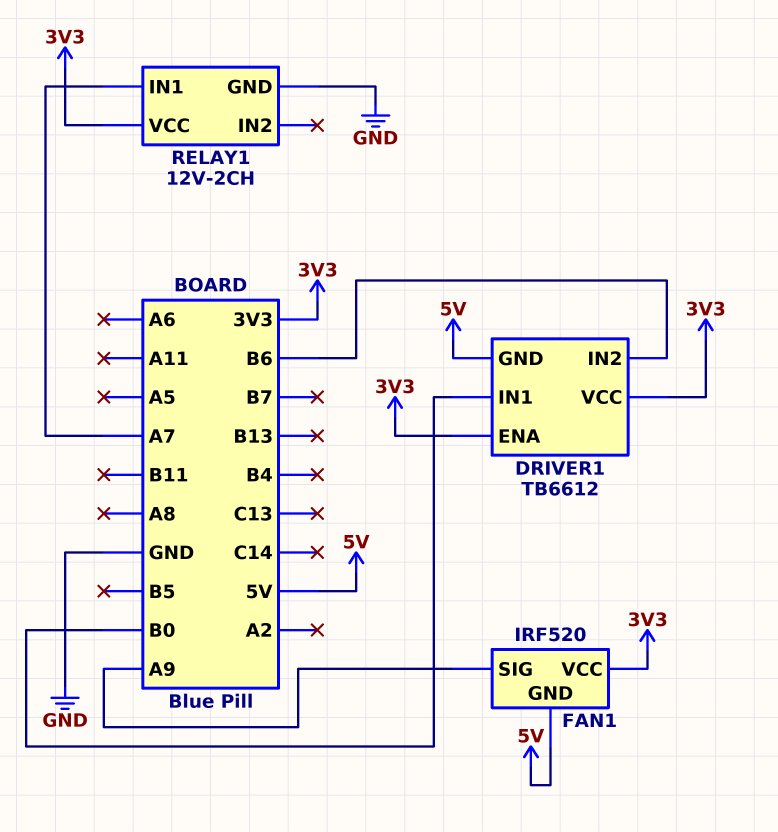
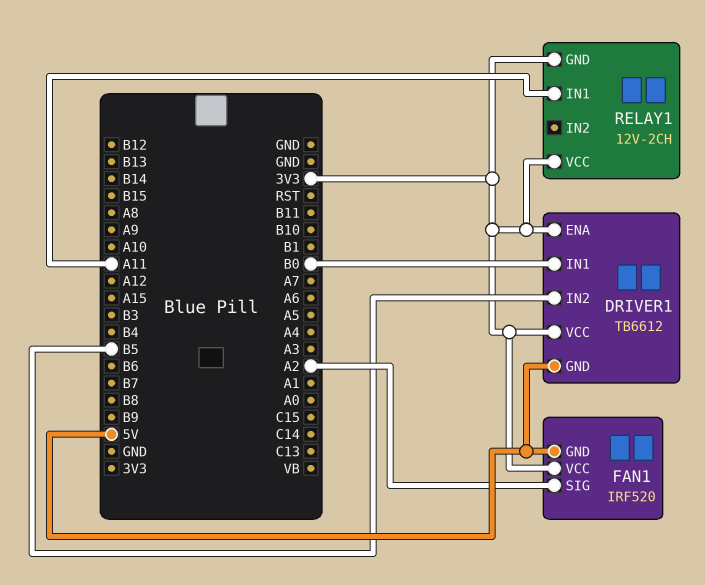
DRIVER1 pin IN2: B6 -> B5
FAN1 pin SIG: A9 -> A2
RELAY1 pin GND: GND -> 3V3
RELAY1 pin IN1: A7 -> A11

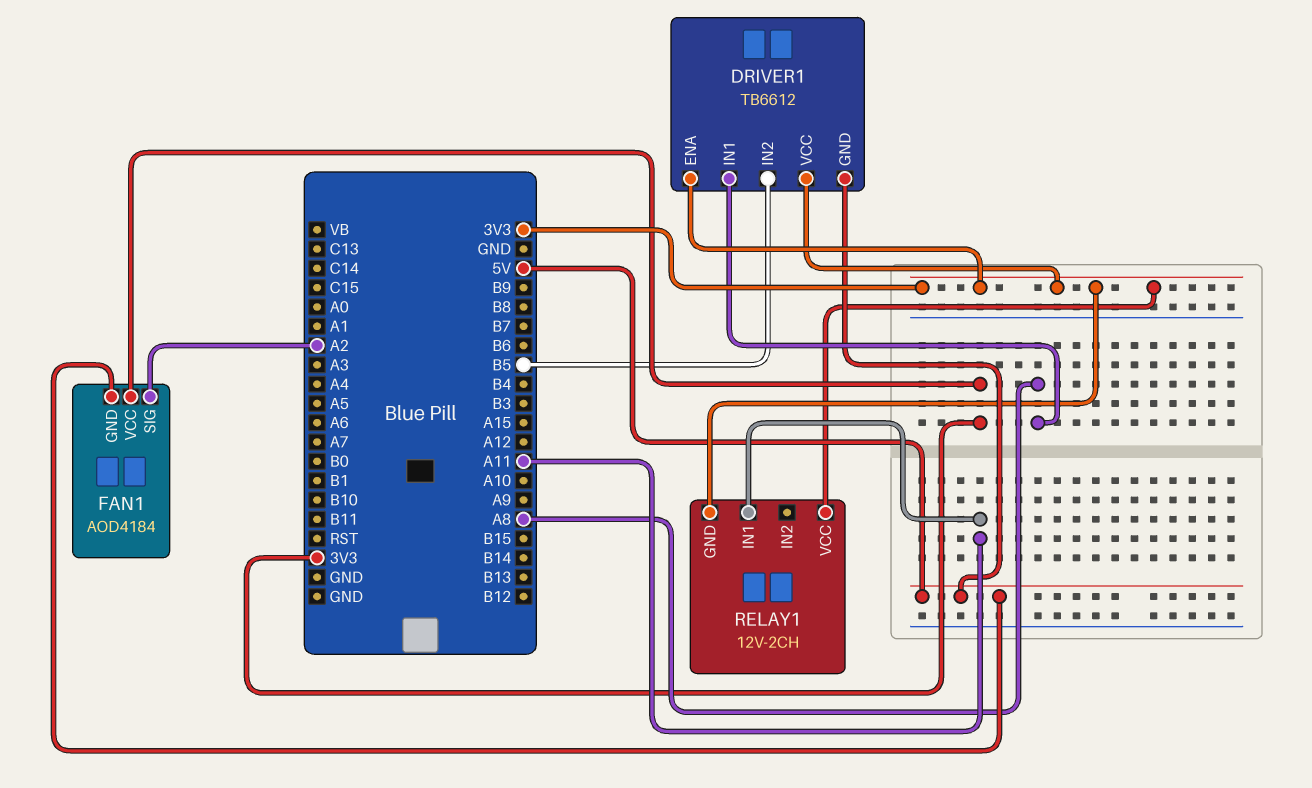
DRIVER1 pin IN1: B0 -> A8
FAN1: IRF520 -> AOD4184

